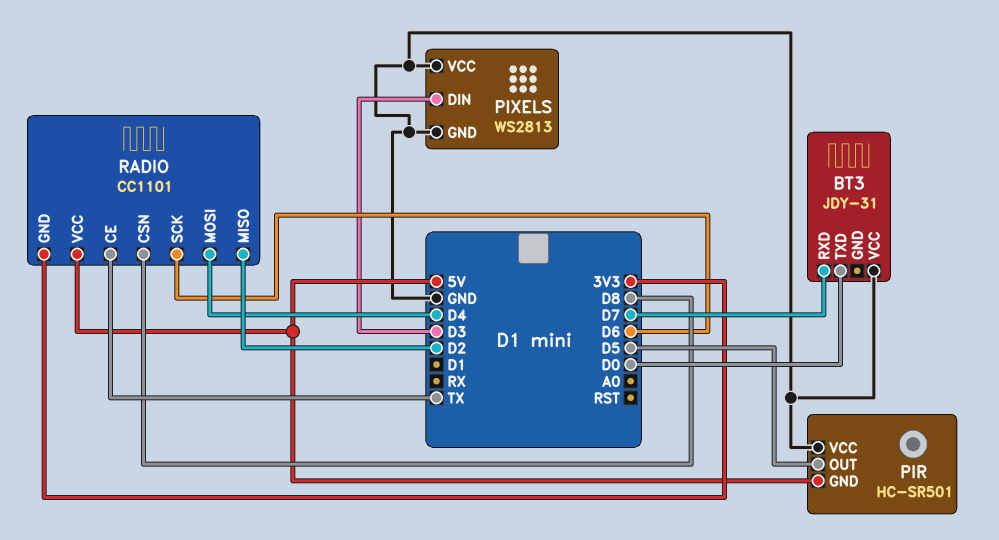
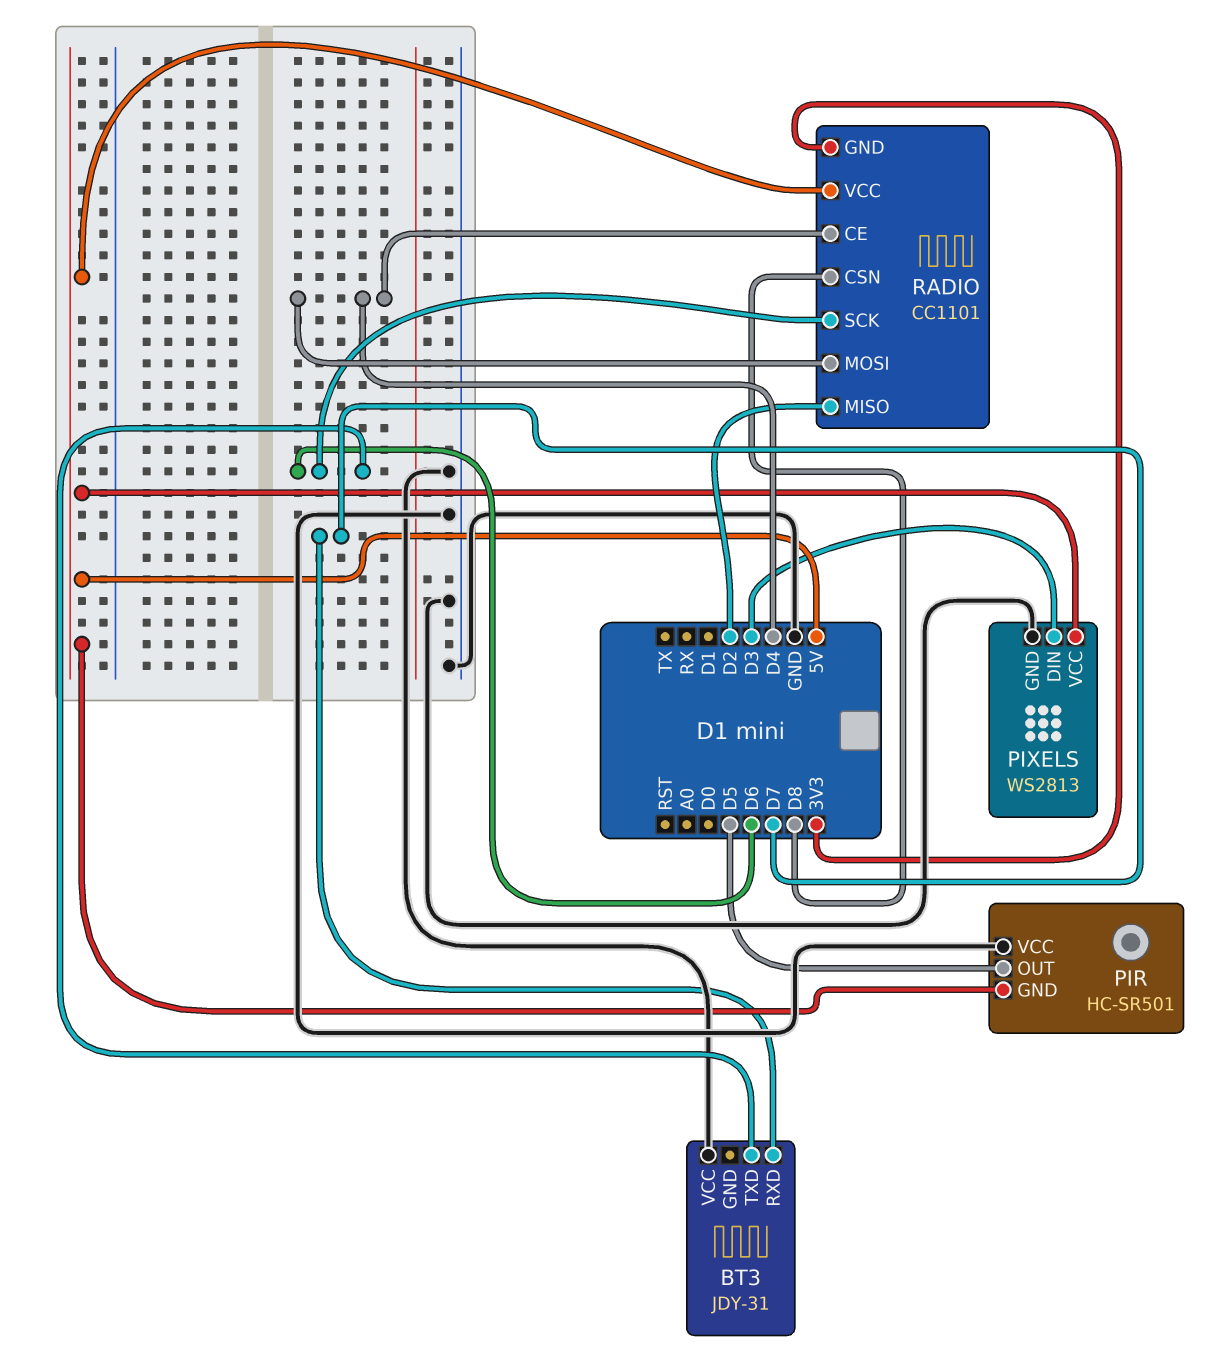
BT3 pin TXD: D0 -> D6
PIXELS pin VCC: GND -> 5V
RADIO pin CE: TX -> D4

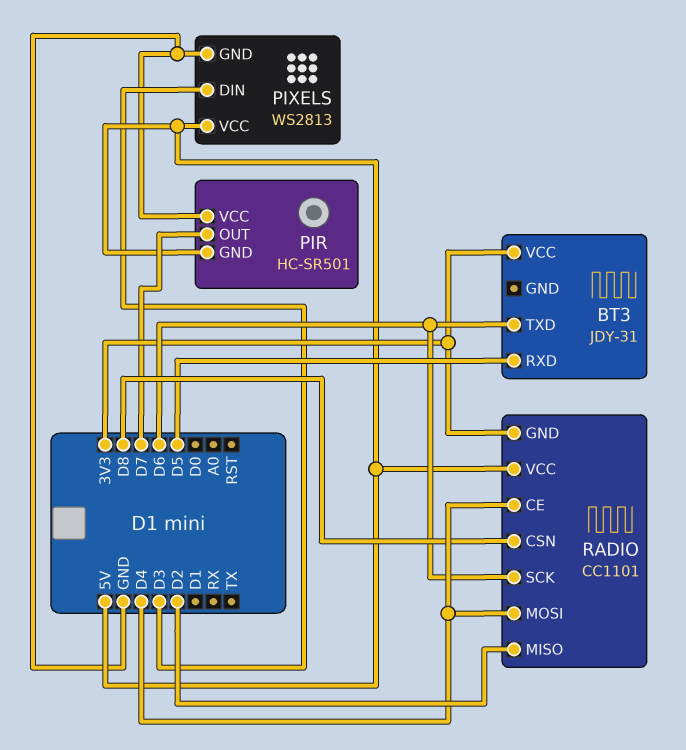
BT3 pin RXD: D7 -> D5
BT3 pin VCC: GND -> 3V3
PIR pin OUT: D5 -> D7

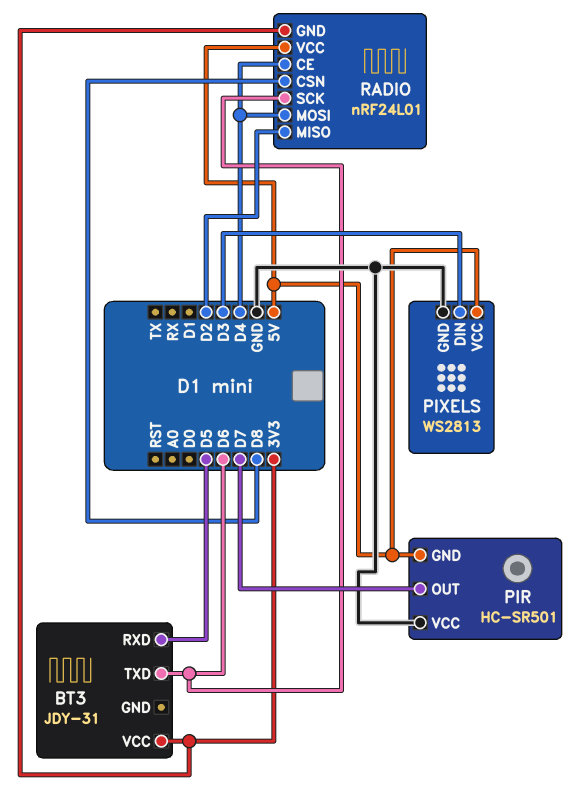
RADIO: CC1101 -> nRF24L01

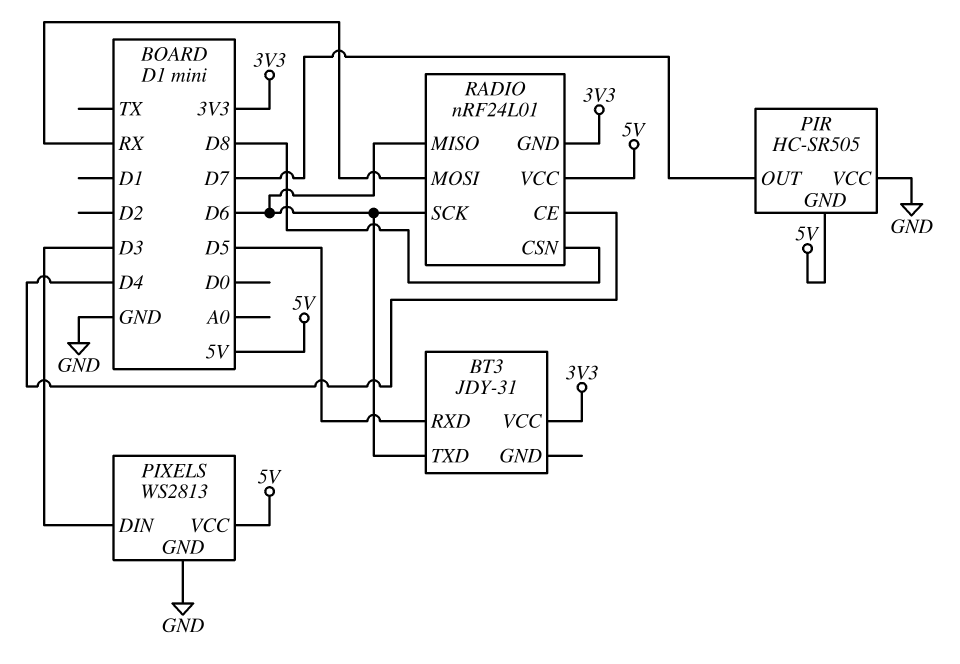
PIR: HC-SR501 -> HC-SR505
RADIO pin MISO: D2 -> D6
RADIO pin MOSI: D4 -> RX

